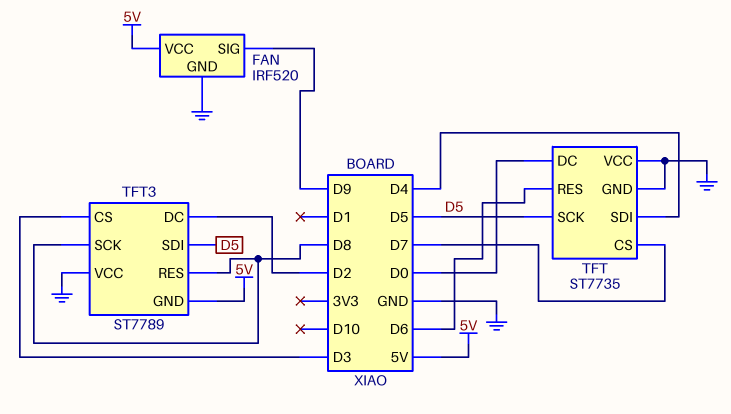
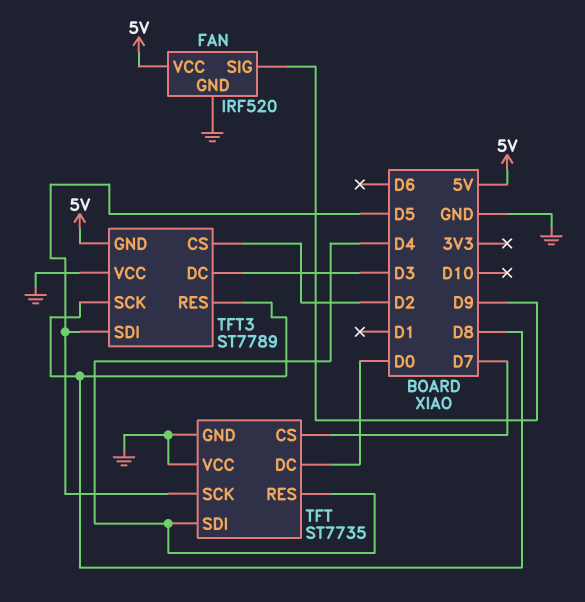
TFT pin RES: D6 -> D4
TFT3 pin CS: D3 -> D2
TFT3 pin DC: D2 -> D3

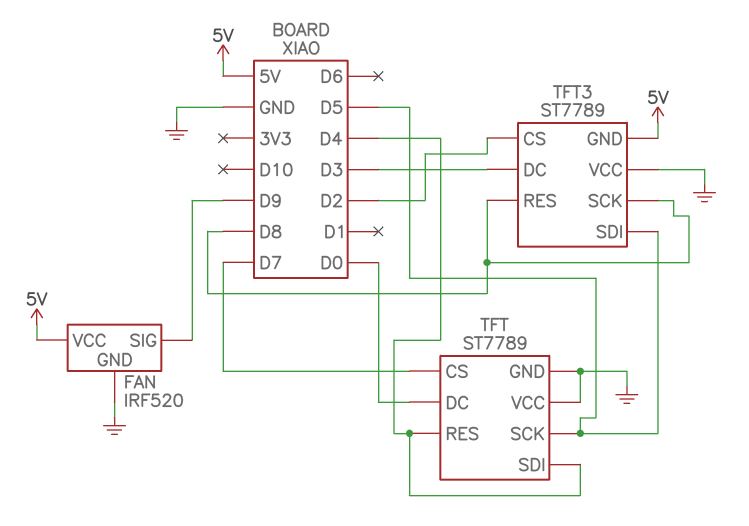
TFT: ST7735 -> ST7789

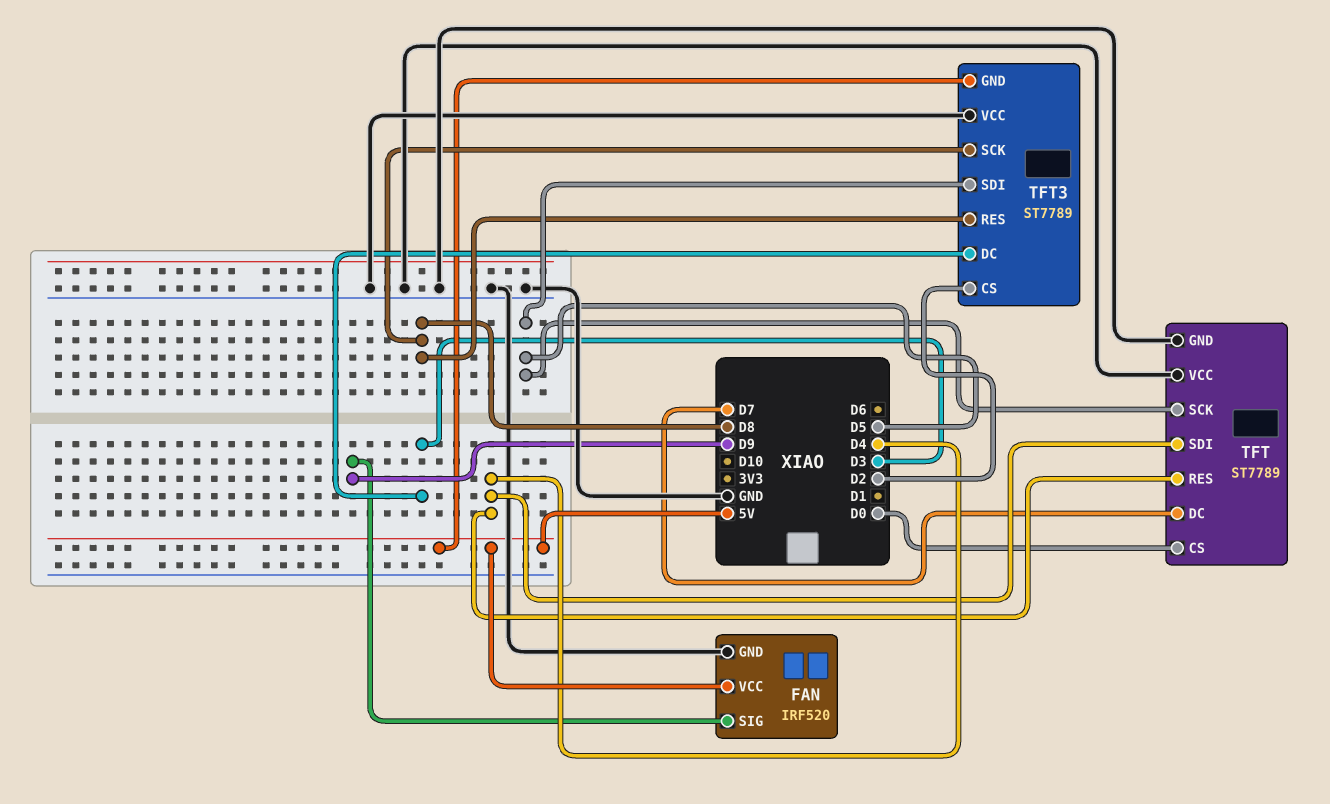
TFT pin CS: D7 -> D0
TFT pin DC: D0 -> D7

